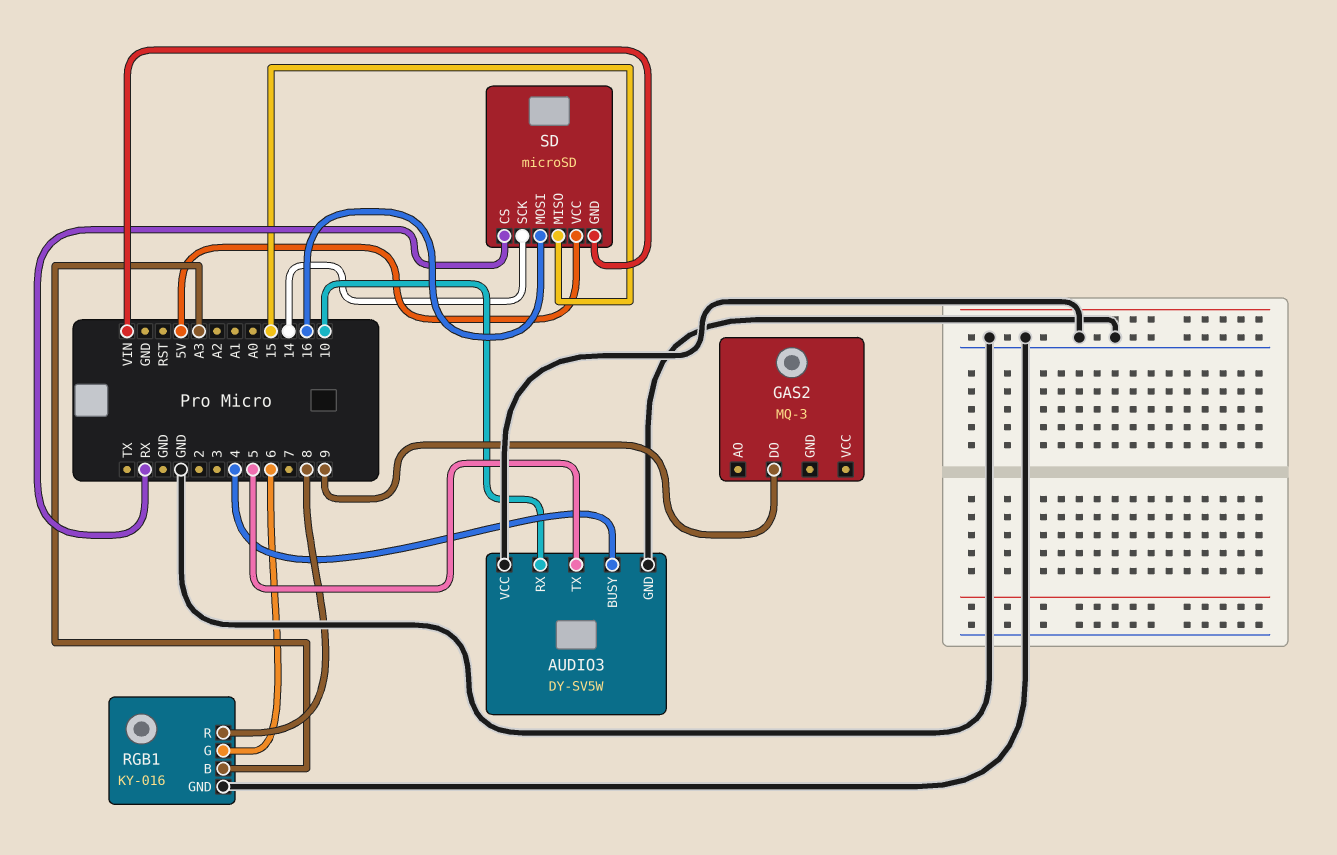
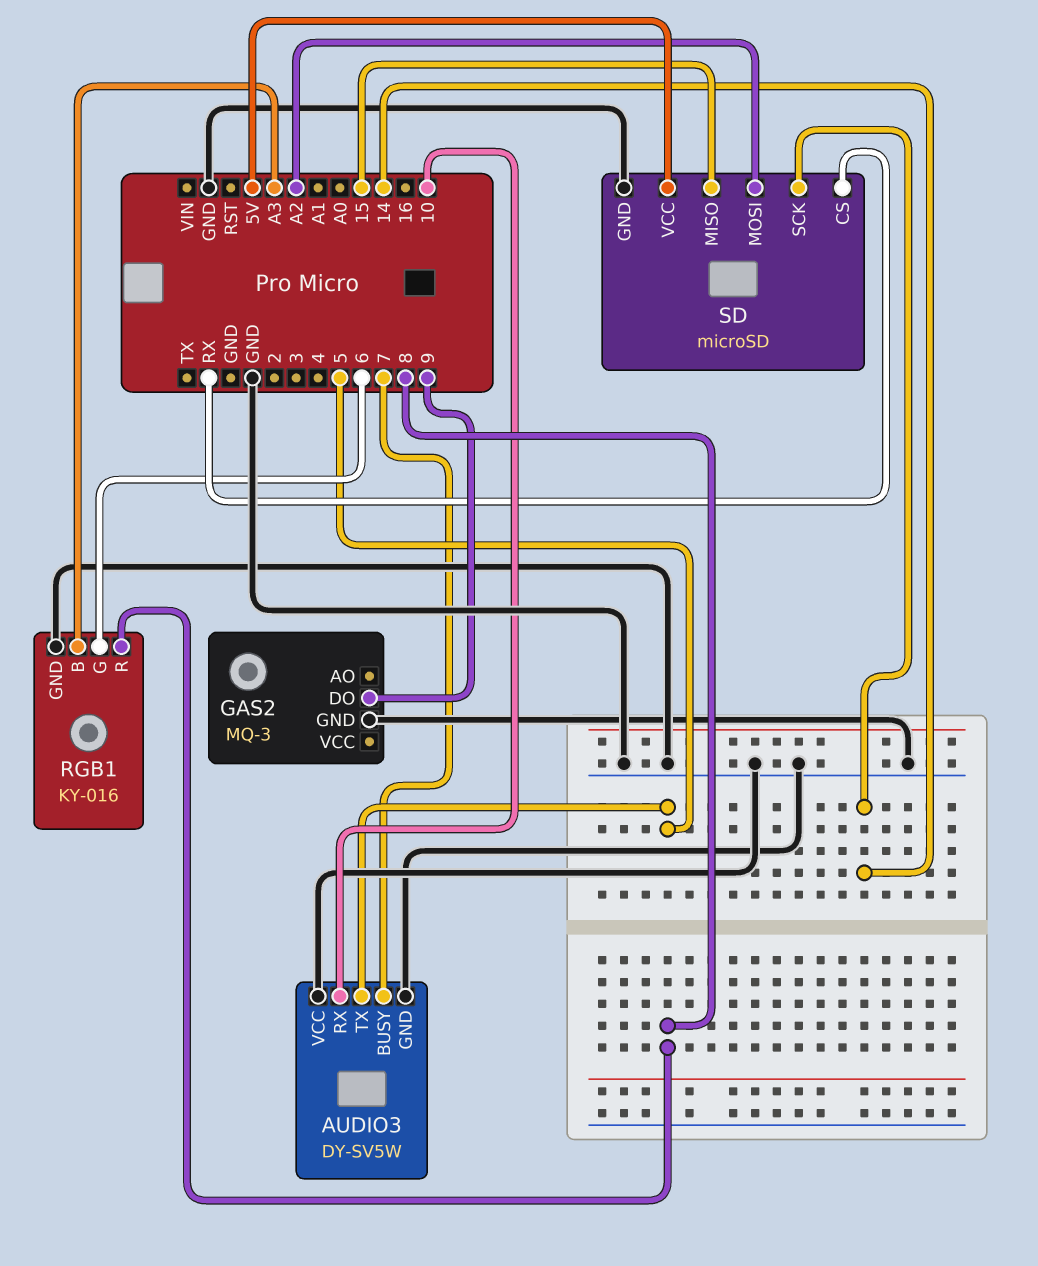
AUDIO3 pin BUSY: 4 -> 7
GAS2 pin GND: none -> GND
SD pin GND: VIN -> GND
SD pin MOSI: 16 -> A2

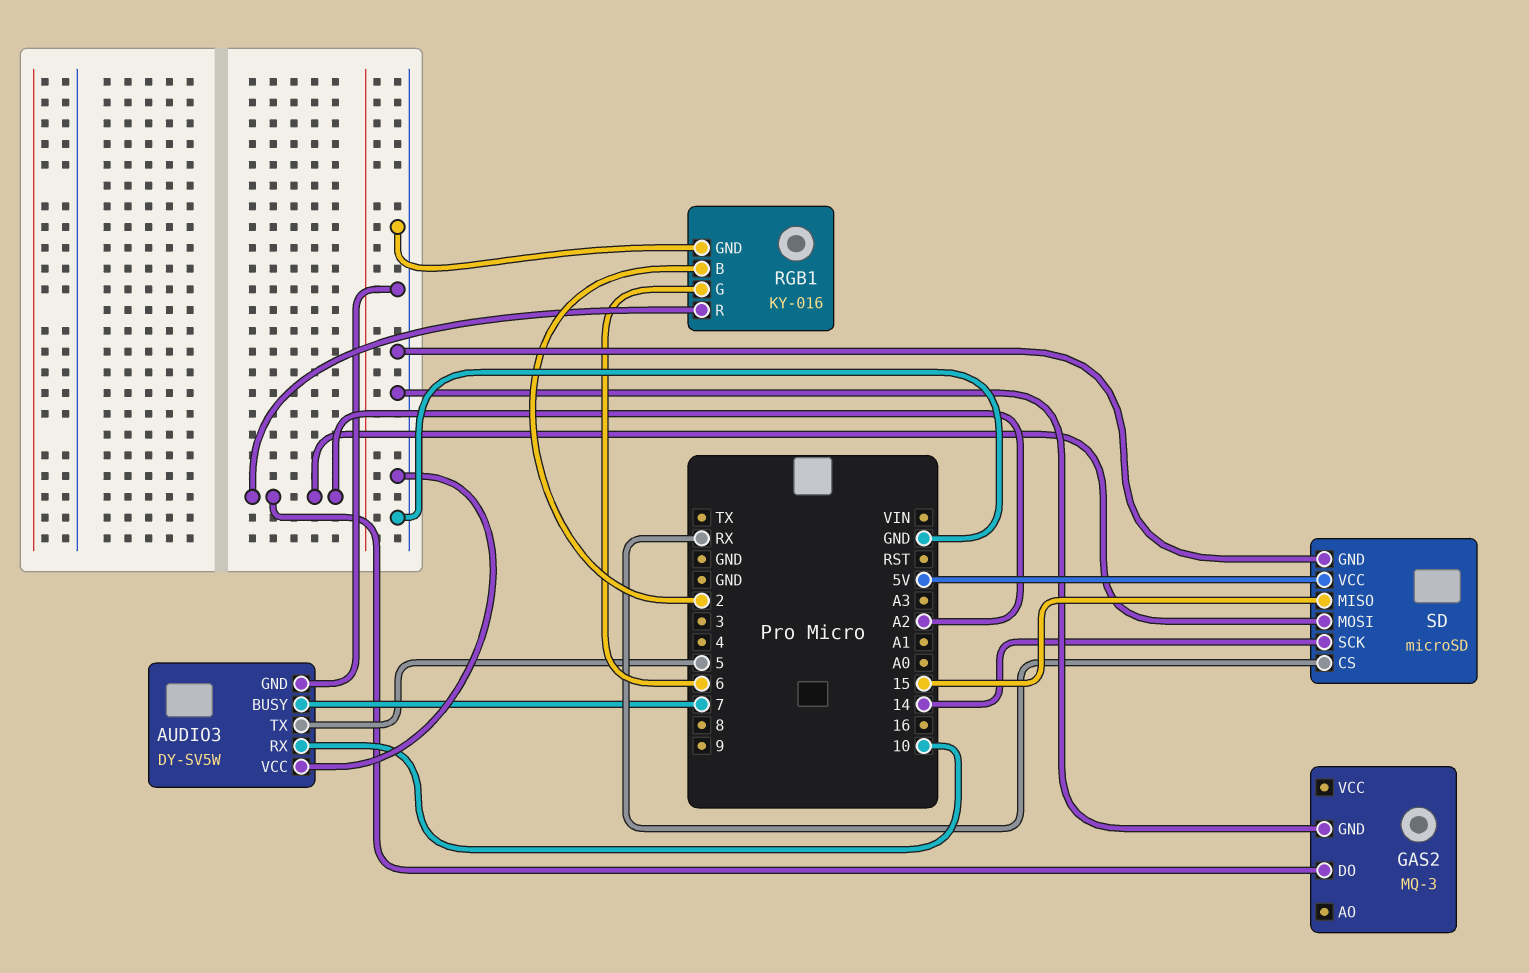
GAS2 pin DO: 9 -> A2
RGB1 pin B: A3 -> 2
RGB1 pin R: 8 -> A2

